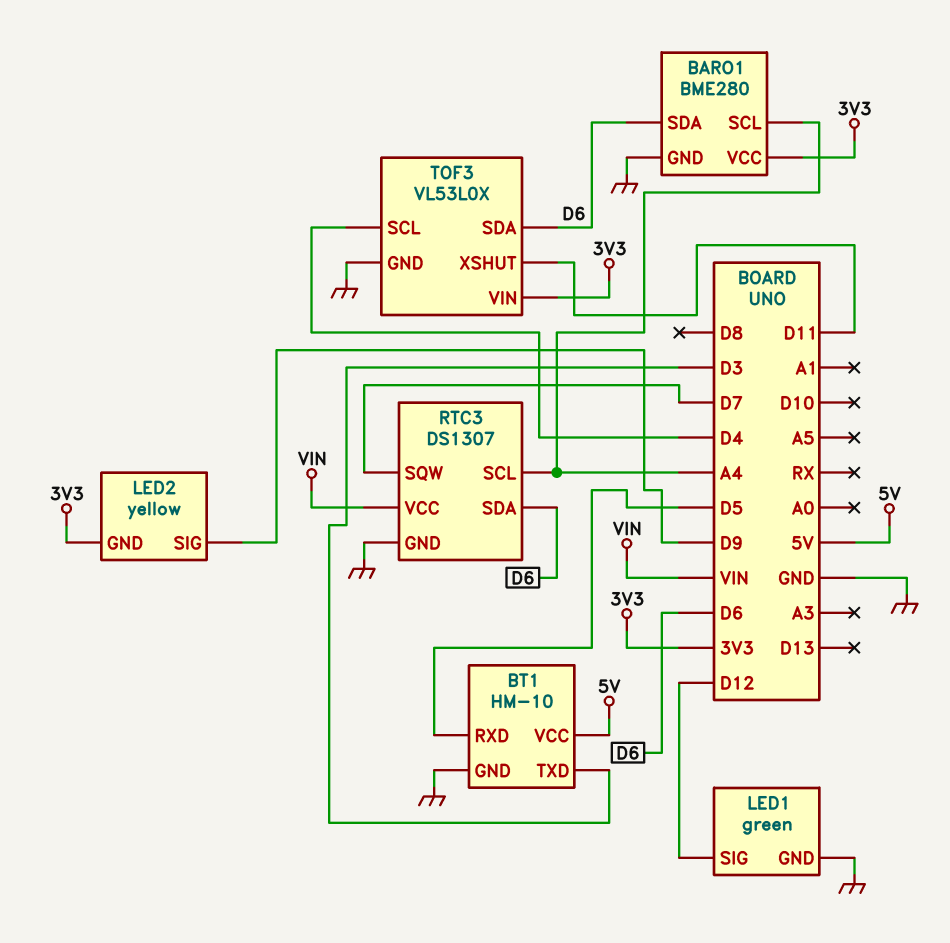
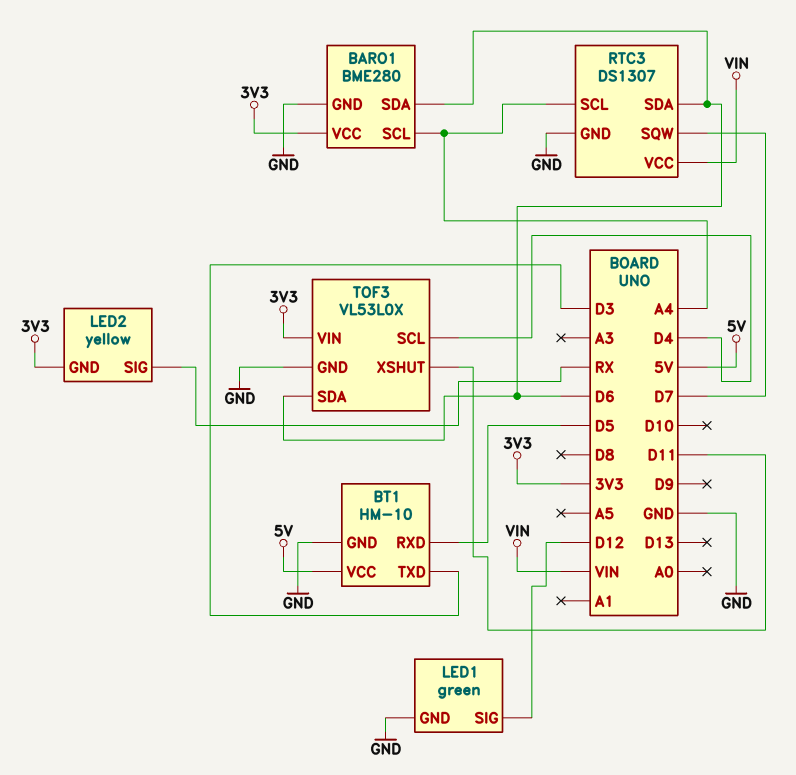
LED2 pin SIG: D9 -> RX

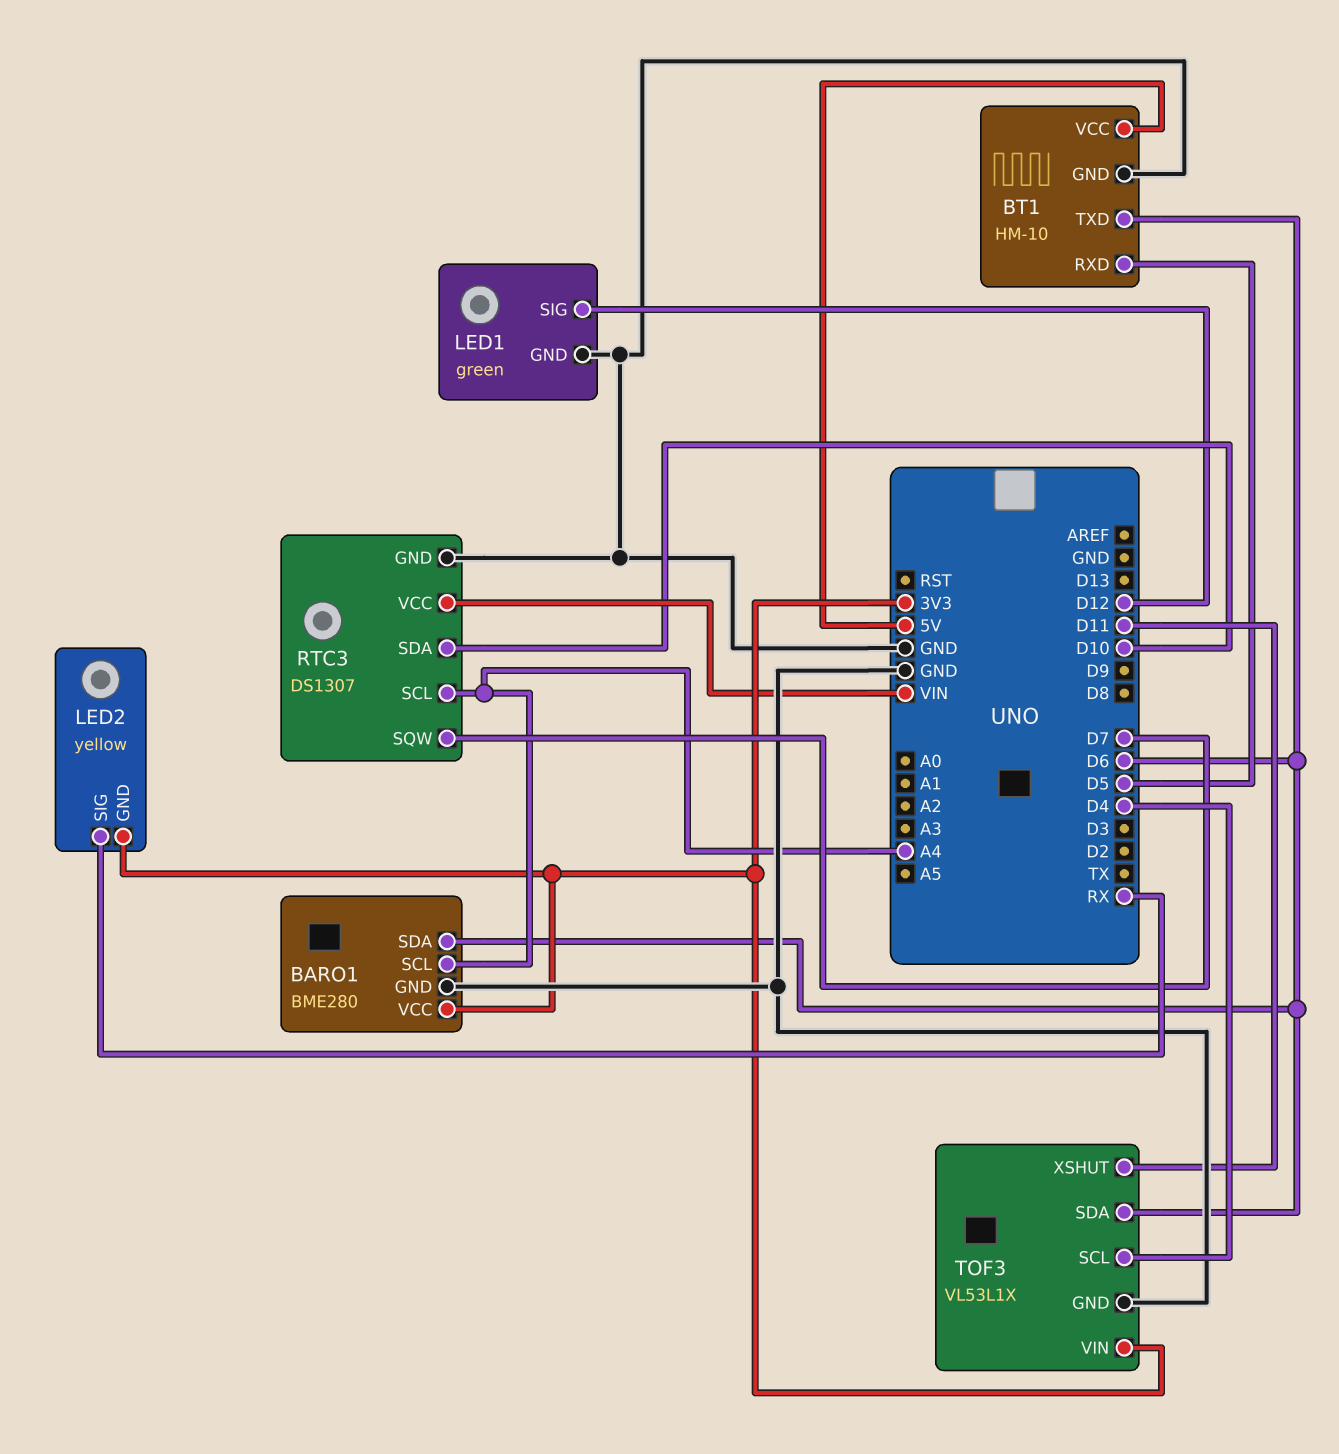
BT1 pin TXD: D3 -> D6
RTC3 pin SDA: D6 -> D10
TOF3: VL53L0X -> VL53L1X

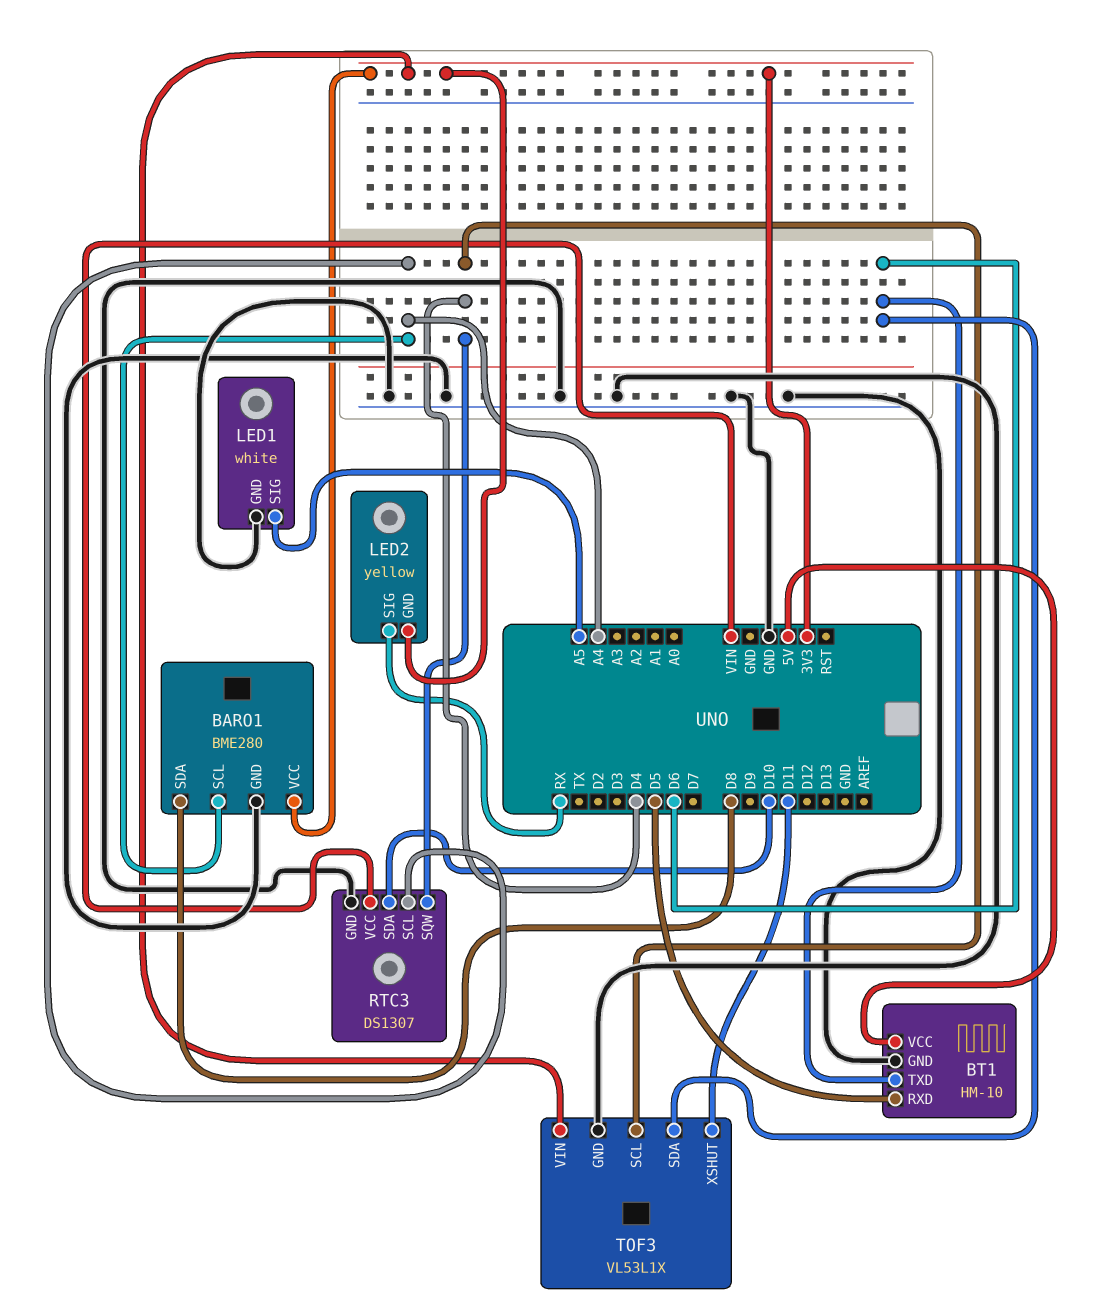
BARO1 pin SDA: D6 -> D8
LED1: green -> white
LED1 pin SIG: D12 -> A5
RTC3 pin SQW: D7 -> D4

